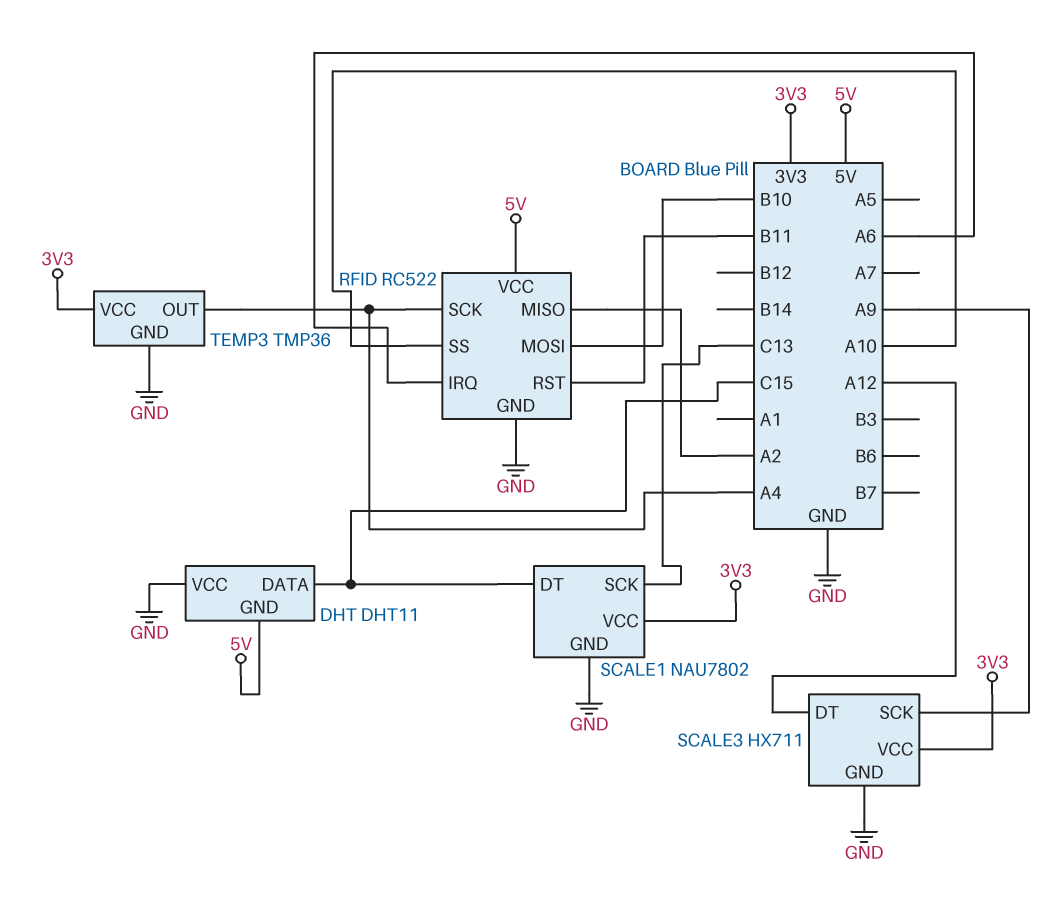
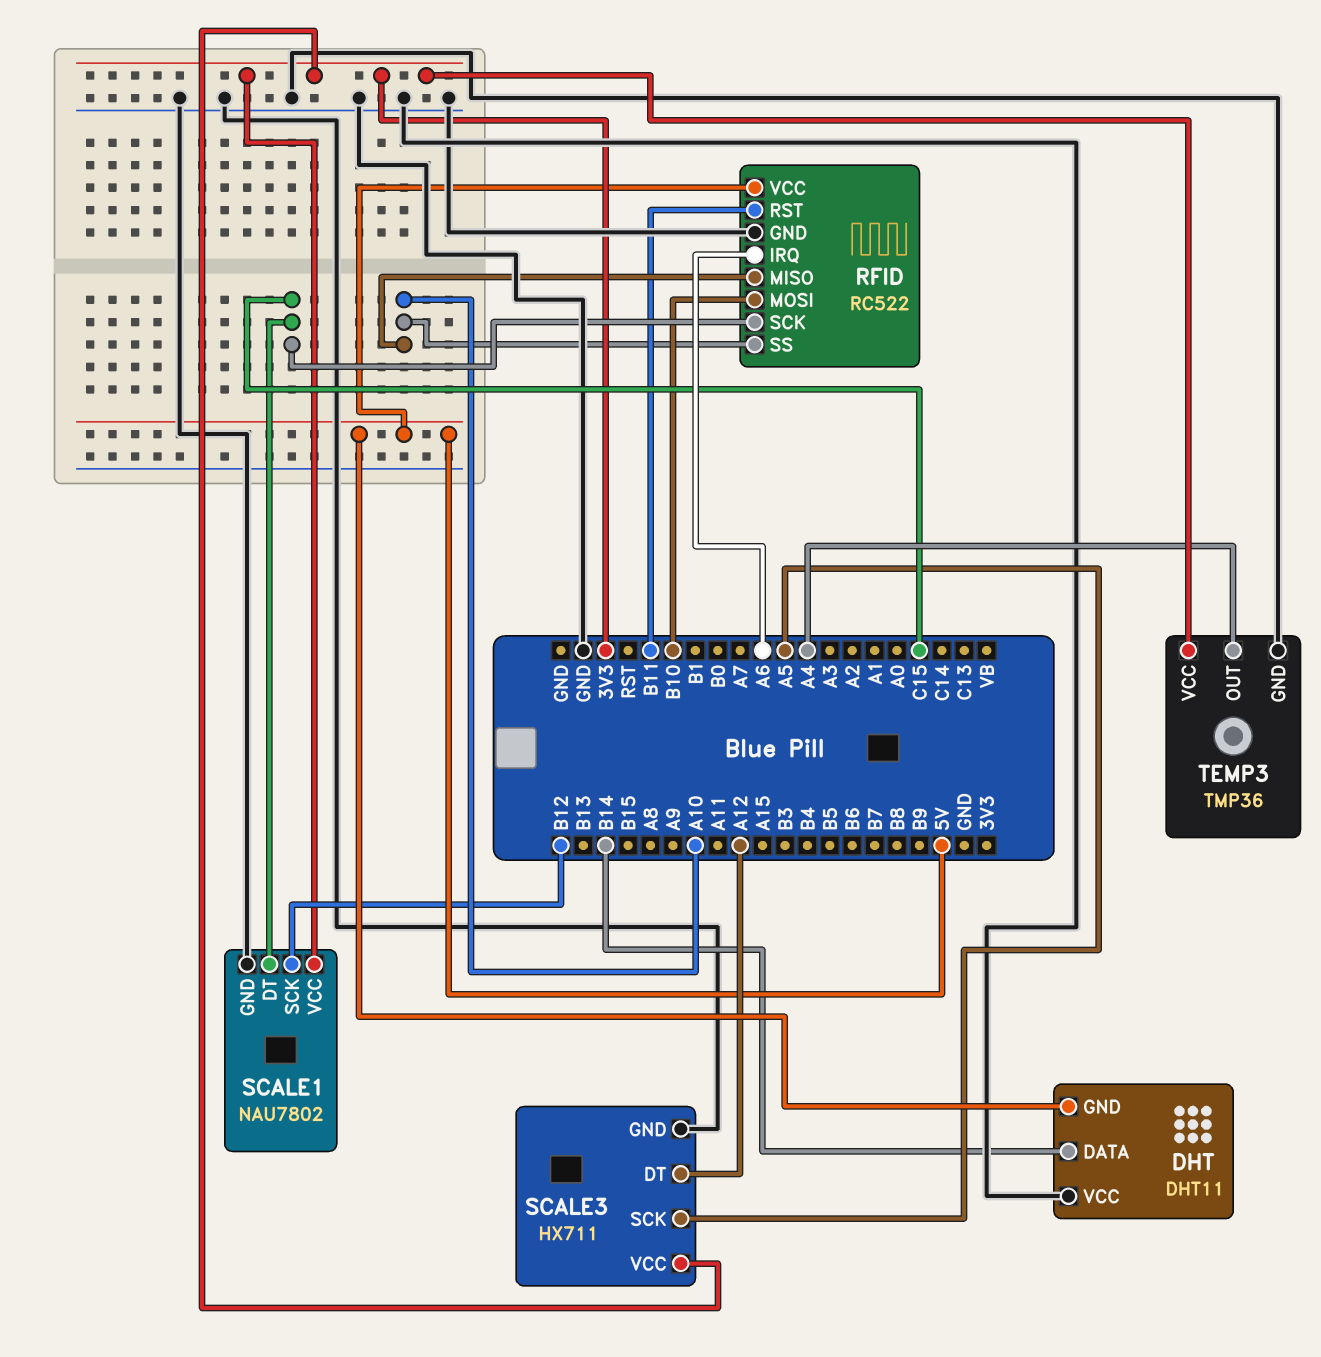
DHT pin DATA: C15 -> B14
RFID pin MISO: A2 -> A10
RFID pin SCK: A4 -> C15
SCALE1 pin SCK: C13 -> B12
SCALE3 pin SCK: A9 -> A5

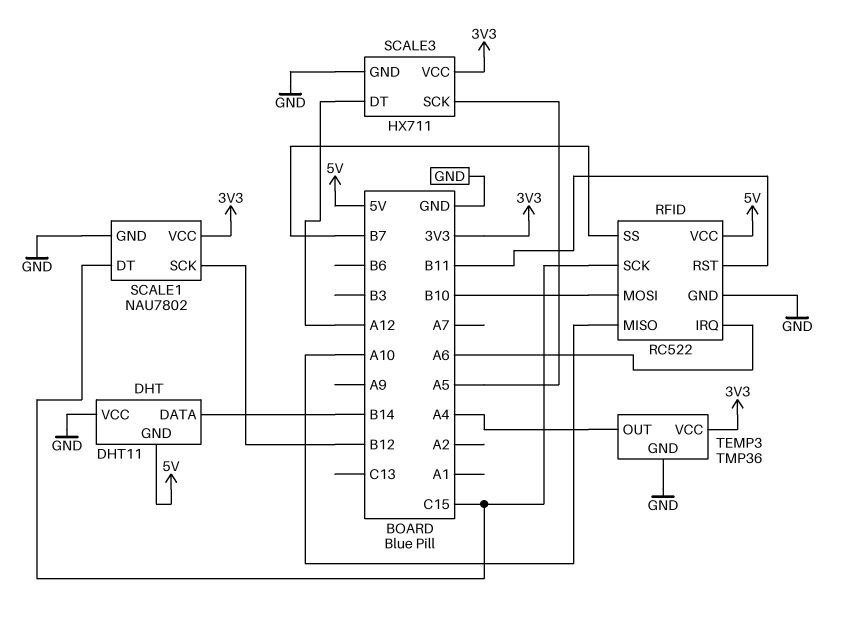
RFID pin SS: A10 -> B7

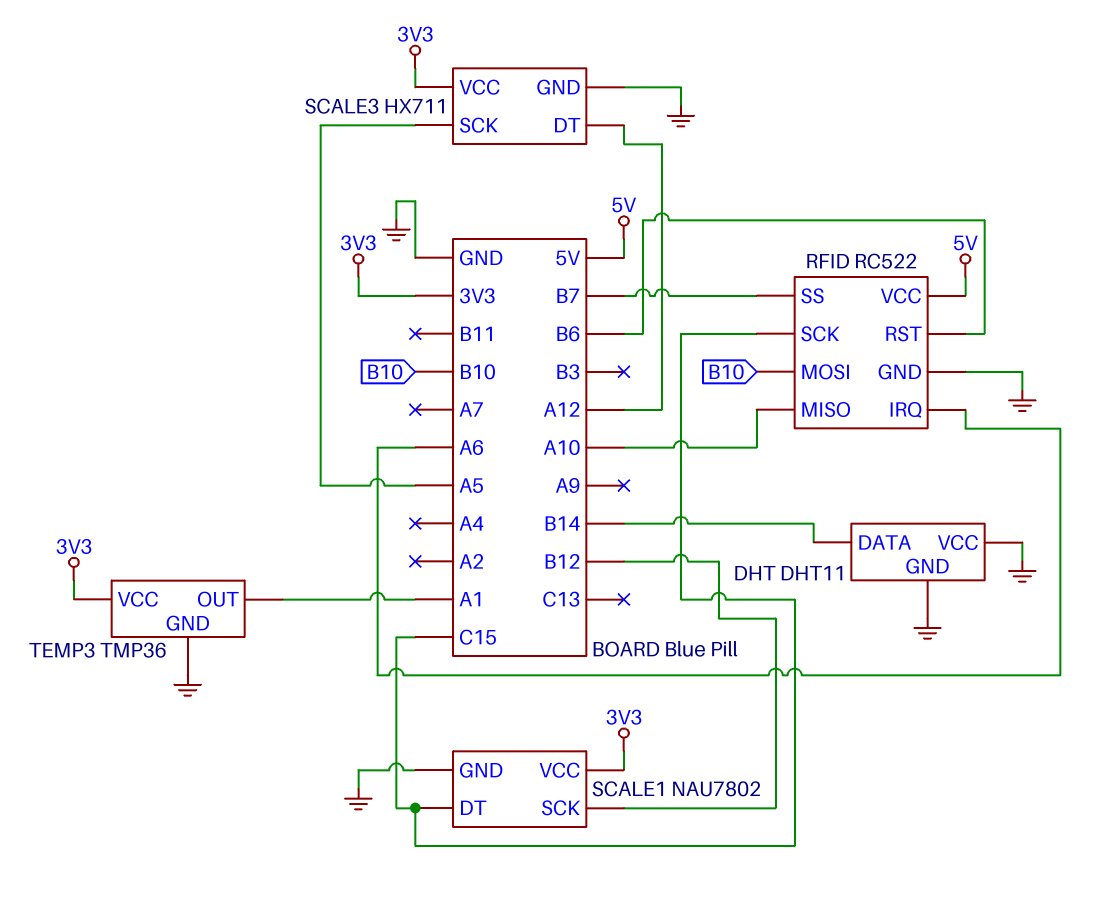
DHT pin GND: 5V -> GND
RFID pin RST: B11 -> B6
TEMP3 pin OUT: A4 -> A1

